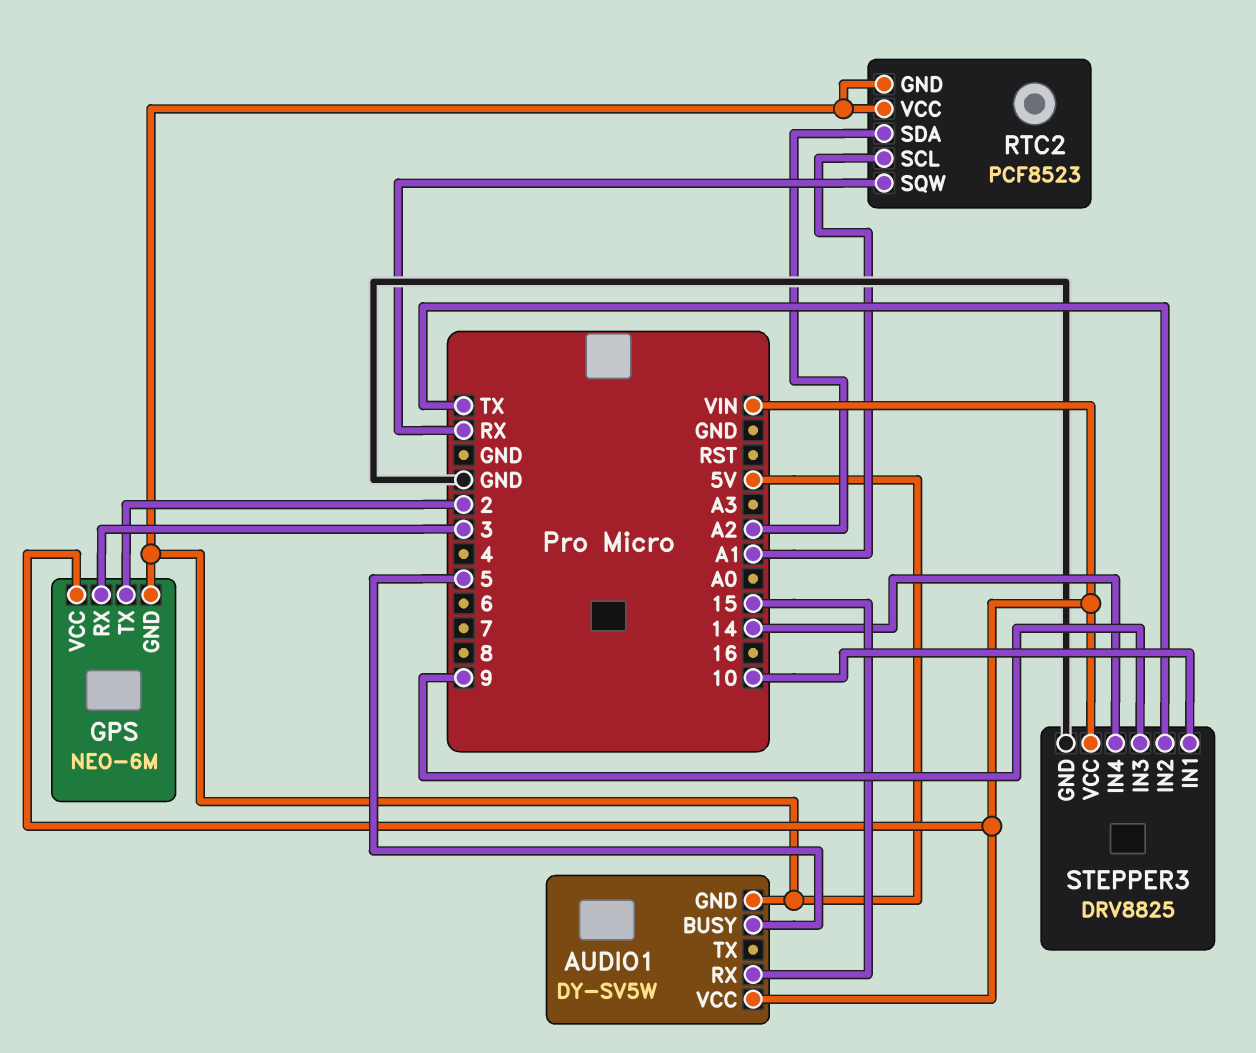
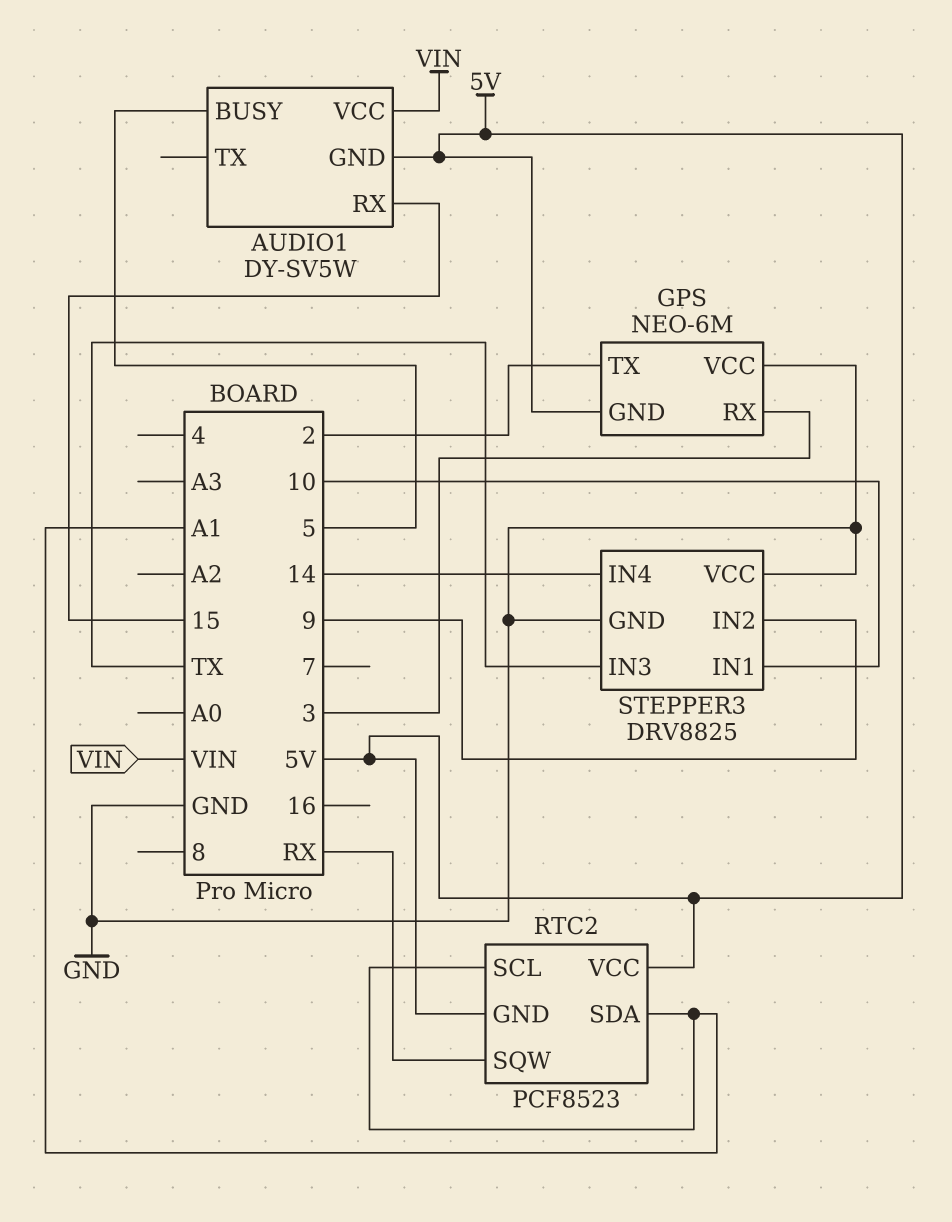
GPS pin VCC: VIN -> GND
RTC2 pin SDA: A2 -> A1
STEPPER3 pin IN2: TX -> 9
STEPPER3 pin IN3: 9 -> TX
STEPPER3 pin VCC: VIN -> GND

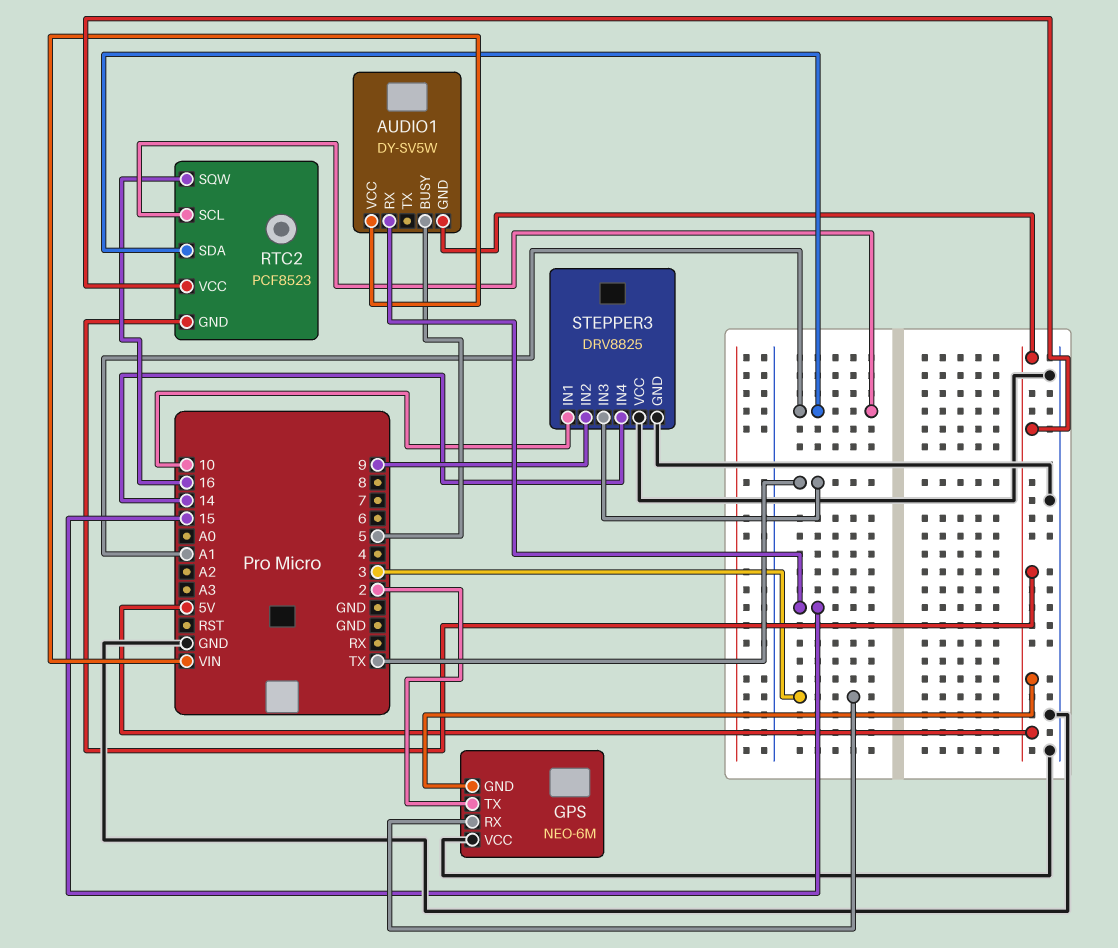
RTC2 pin SQW: RX -> 16

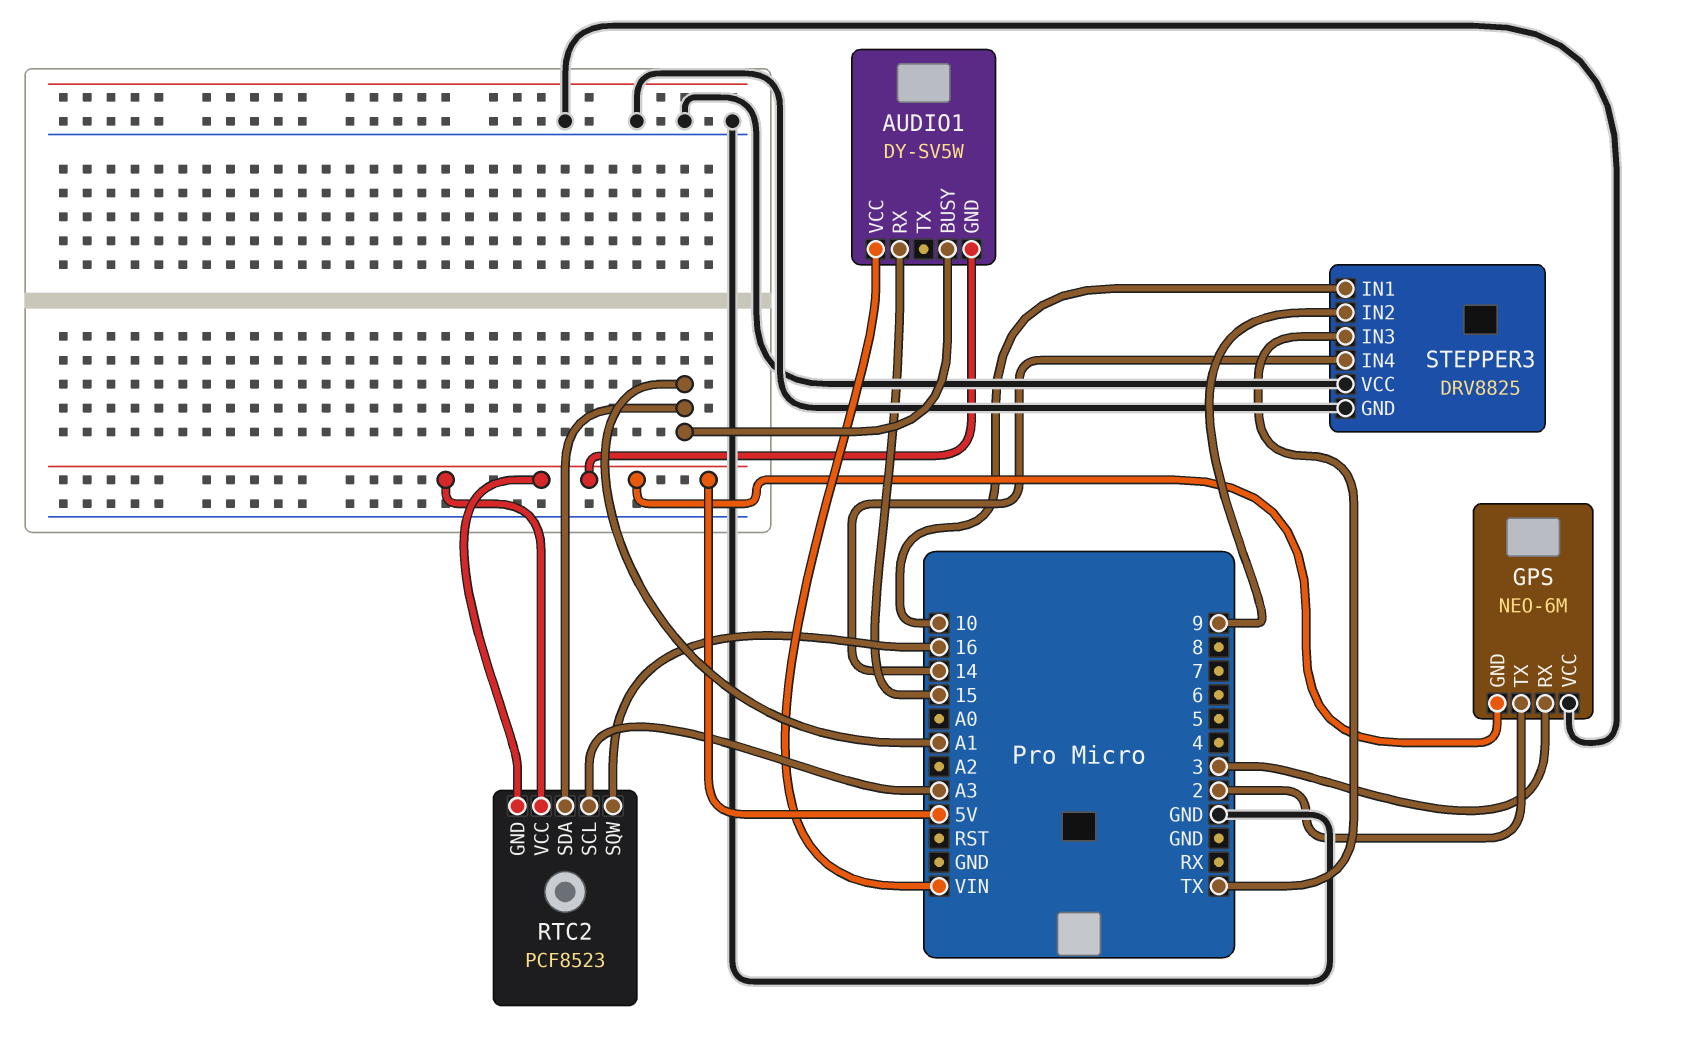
AUDIO1 pin BUSY: 5 -> A1
RTC2 pin SCL: A1 -> A3

